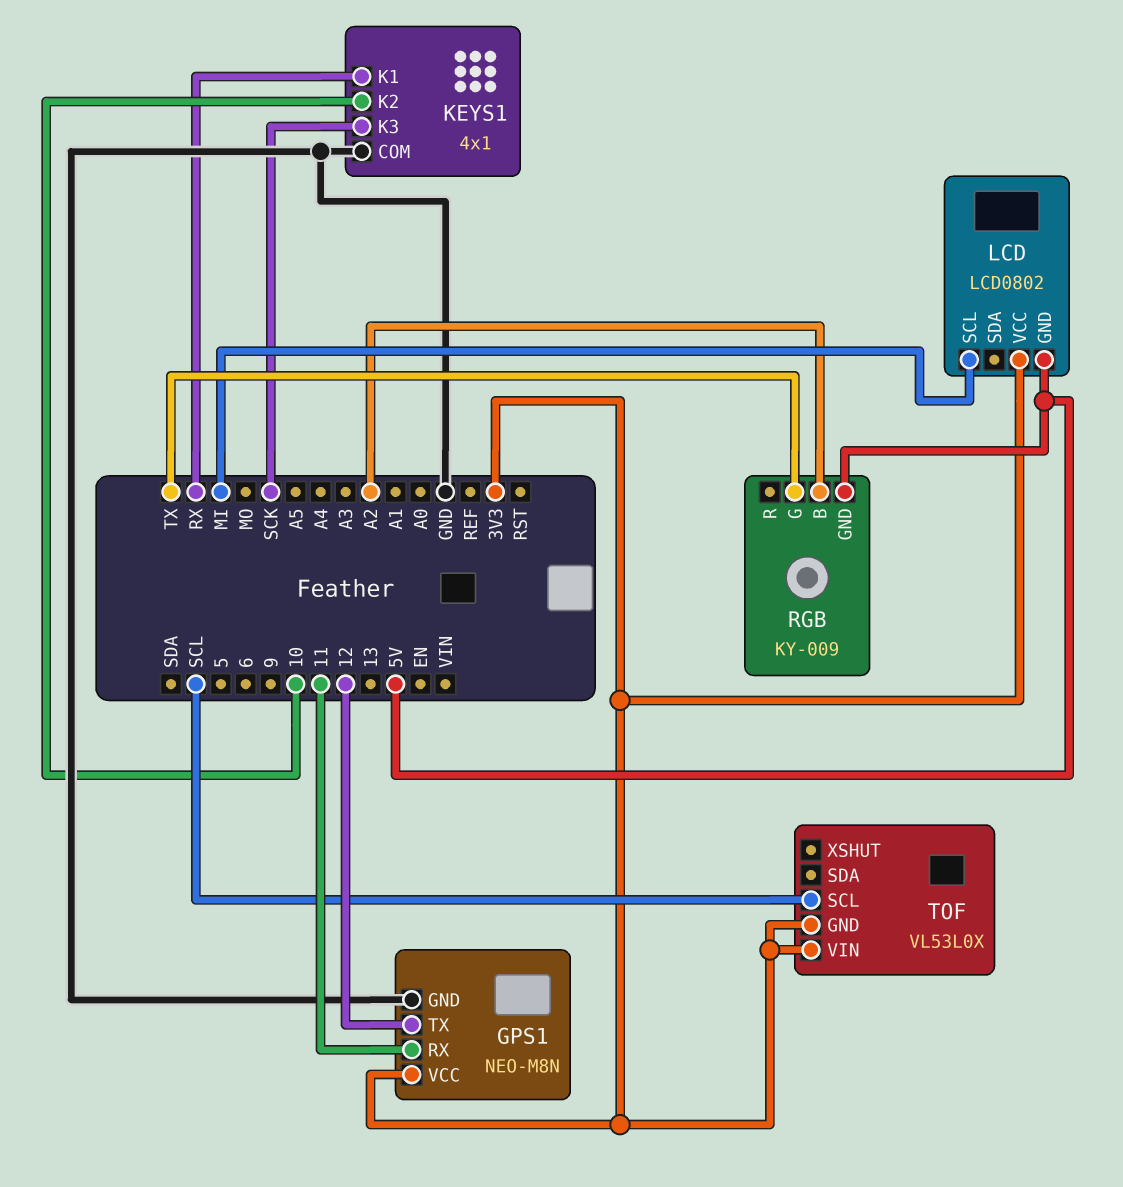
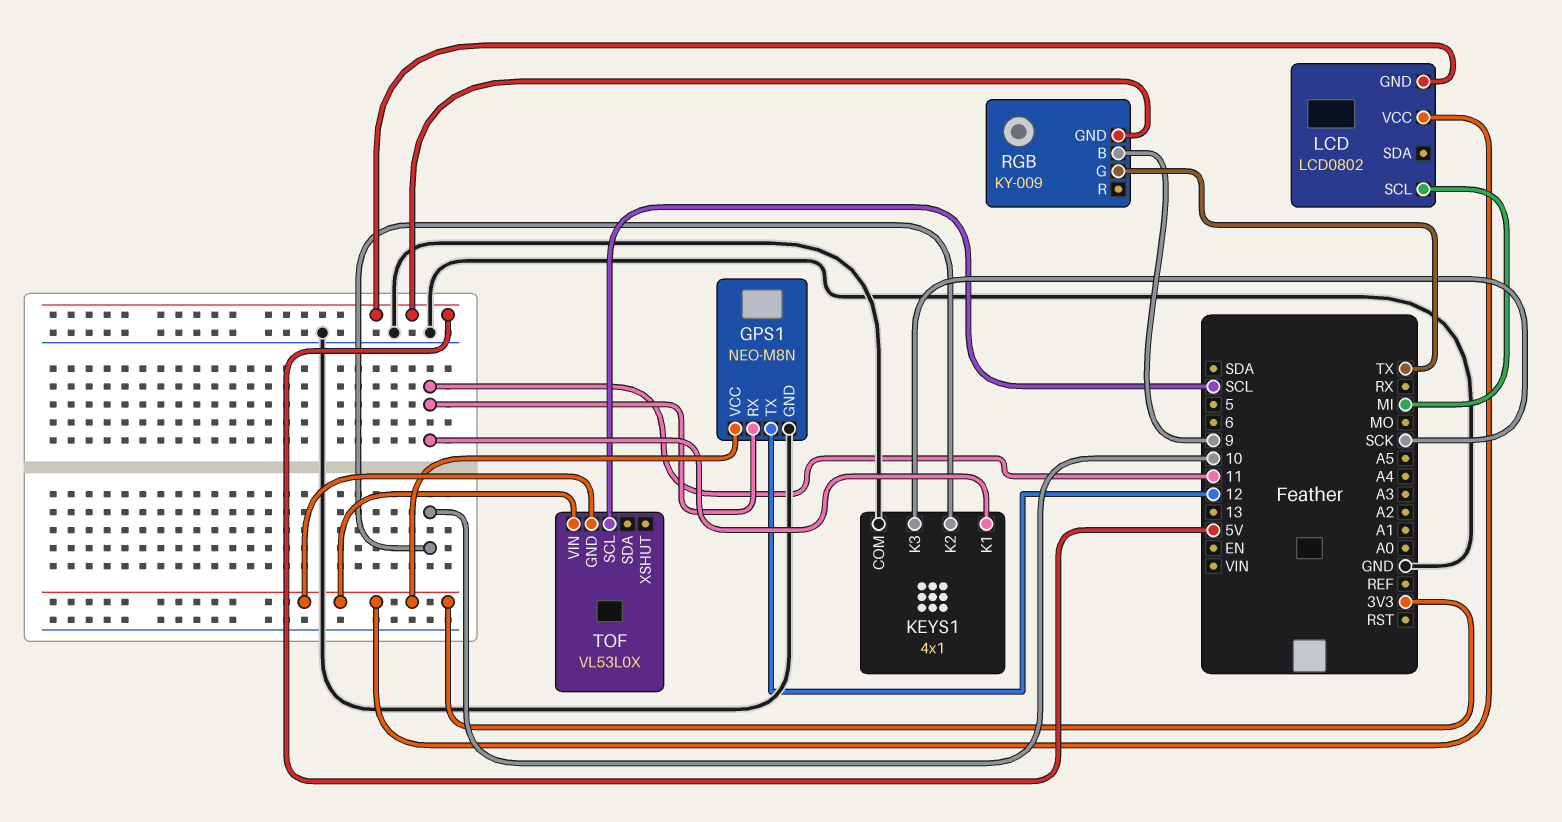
KEYS1 pin K1: RX -> 11
RGB pin B: A2 -> 9

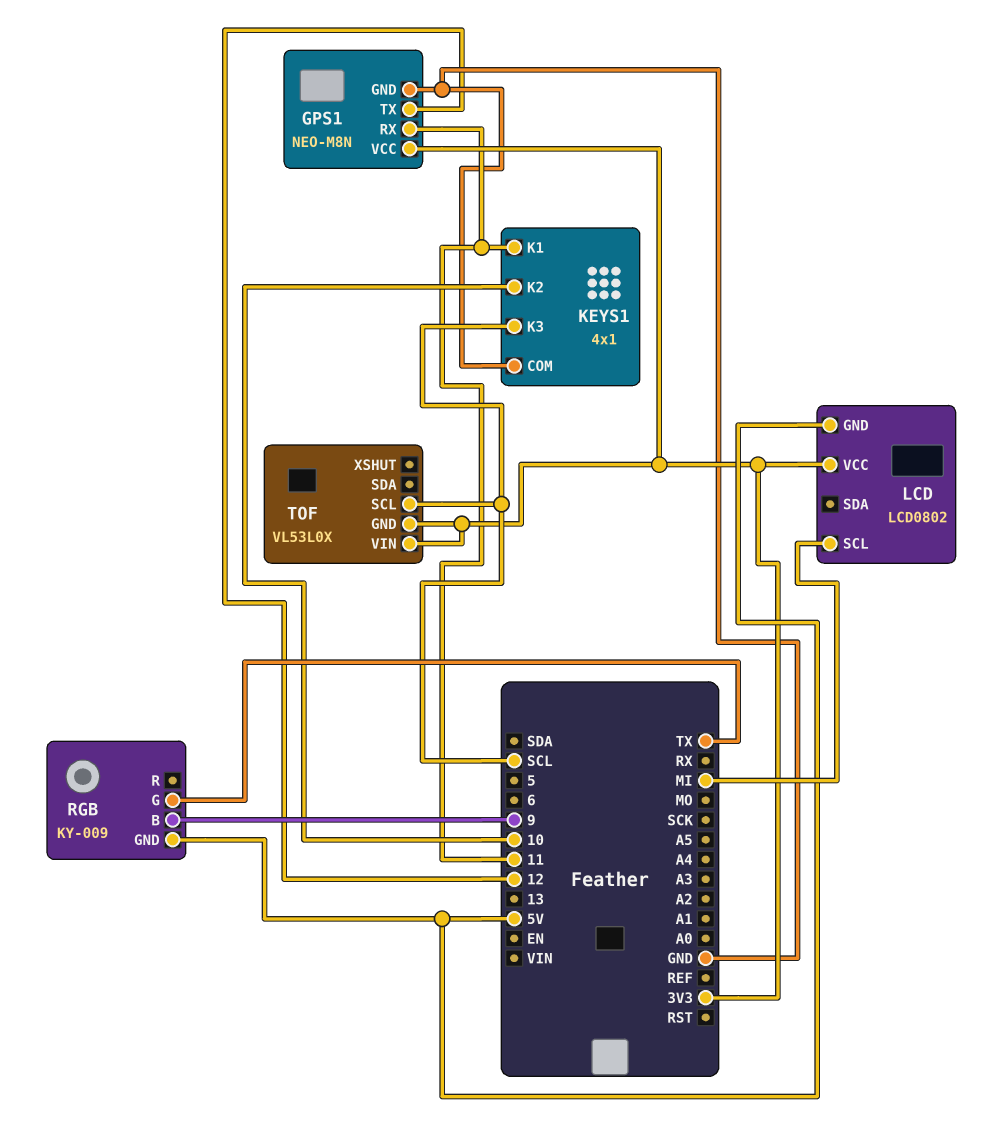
KEYS1 pin K3: SCK -> SCL

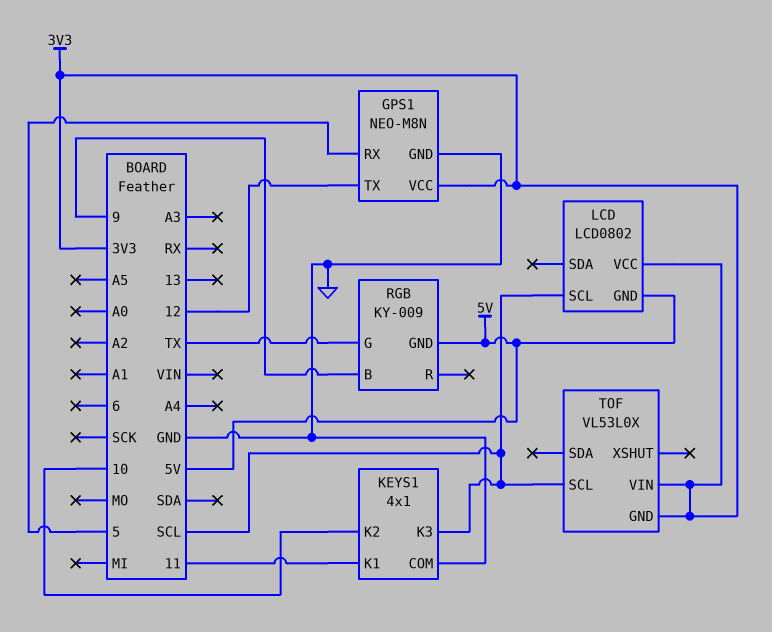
GPS1 pin RX: 11 -> 5
LCD pin SCL: MI -> SCL

